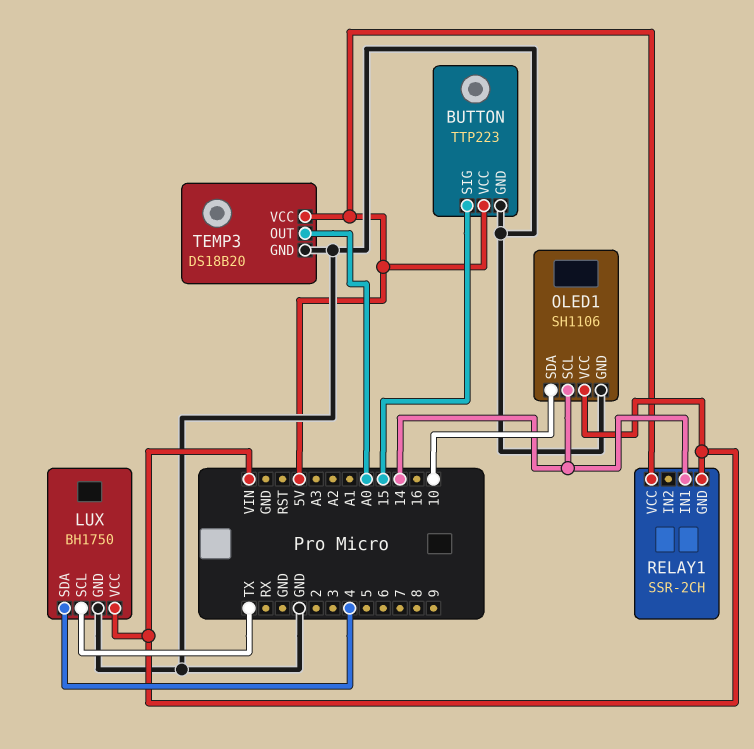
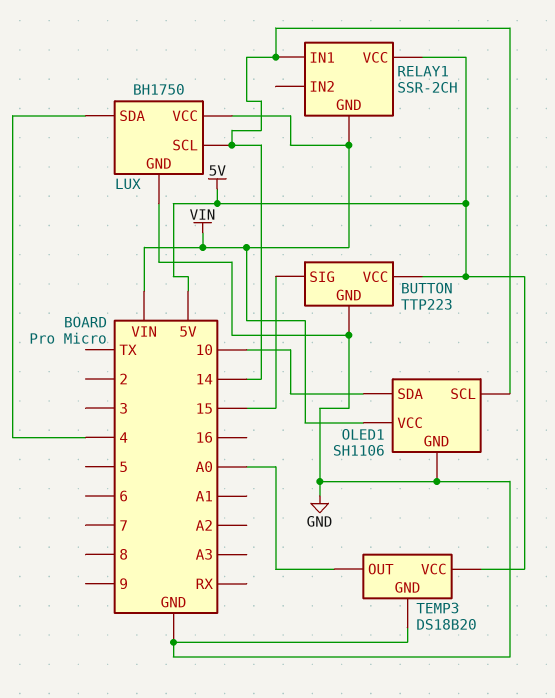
LUX pin SCL: TX -> 14

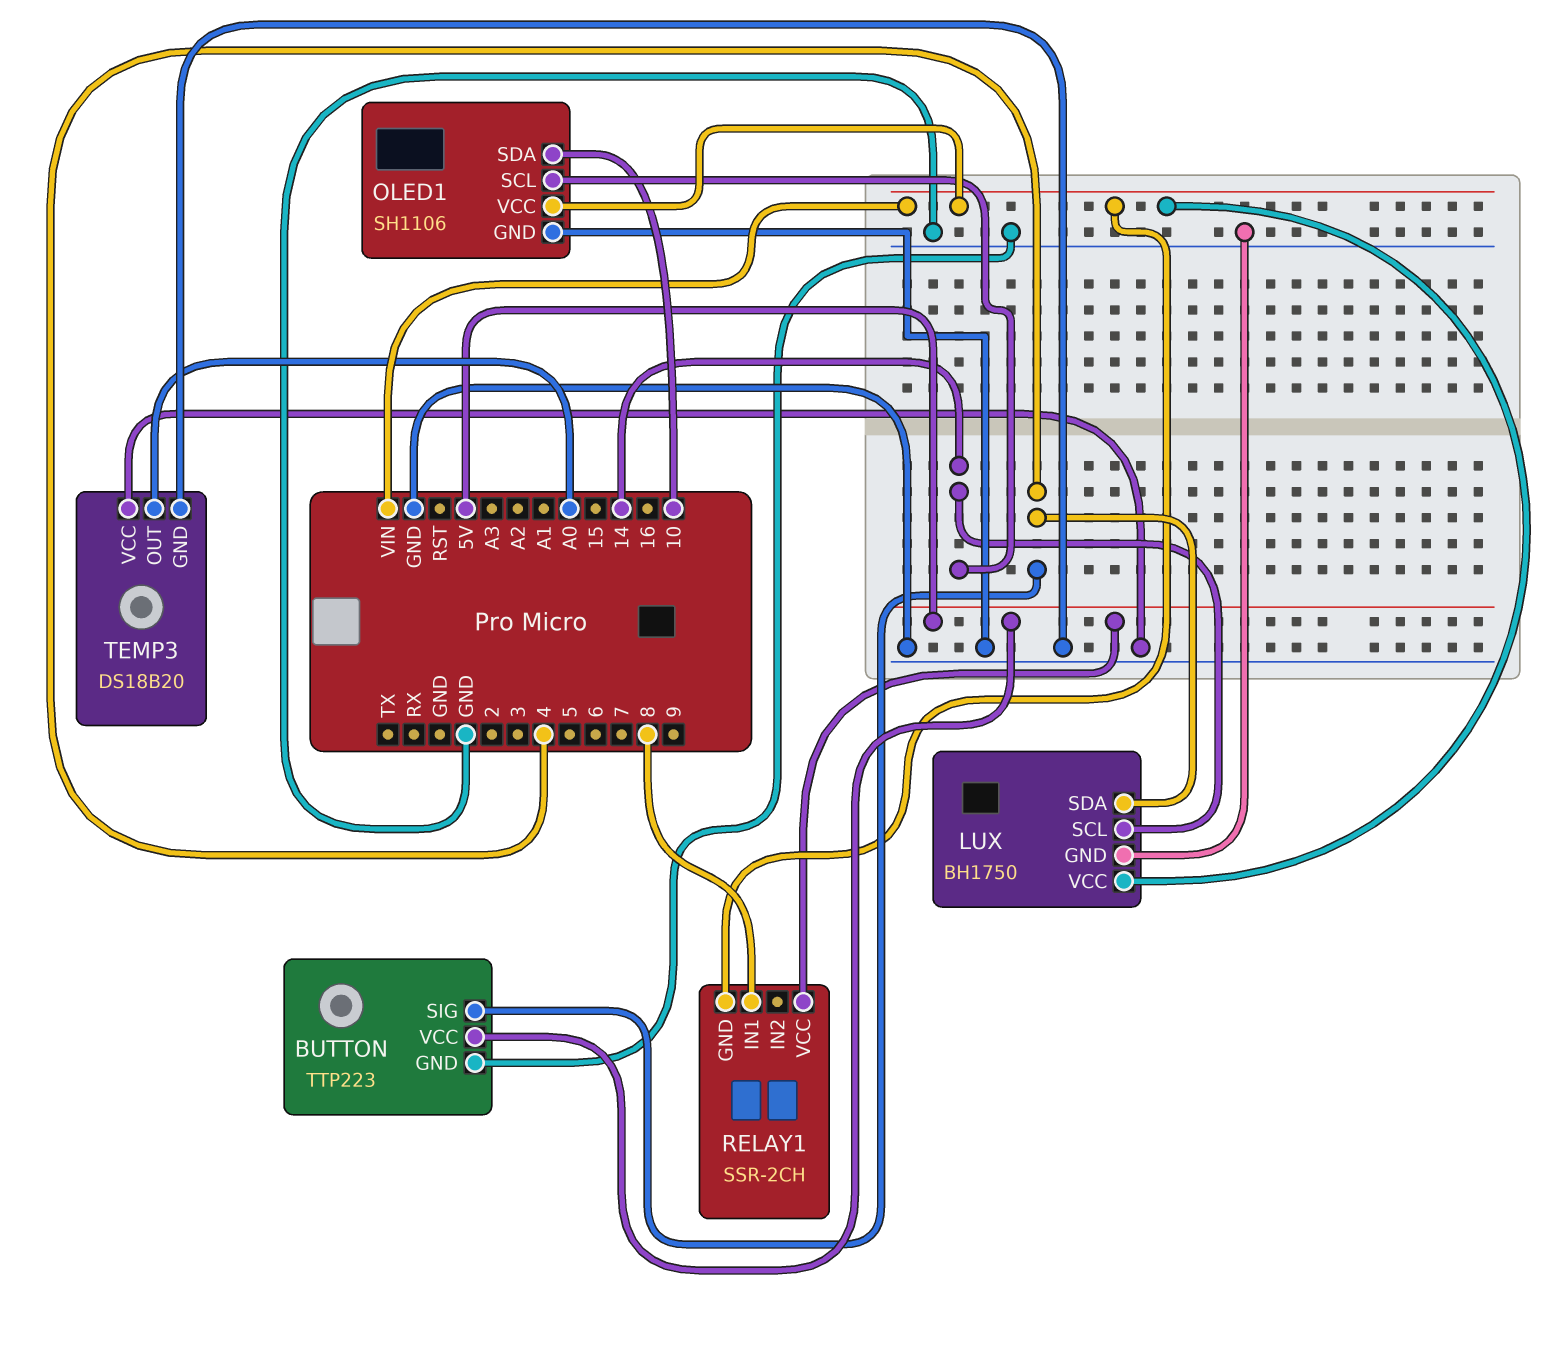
BUTTON pin SIG: 15 -> 4
RELAY1 pin IN1: 14 -> 8
TEMP3 pin VCC: 5V -> GND

